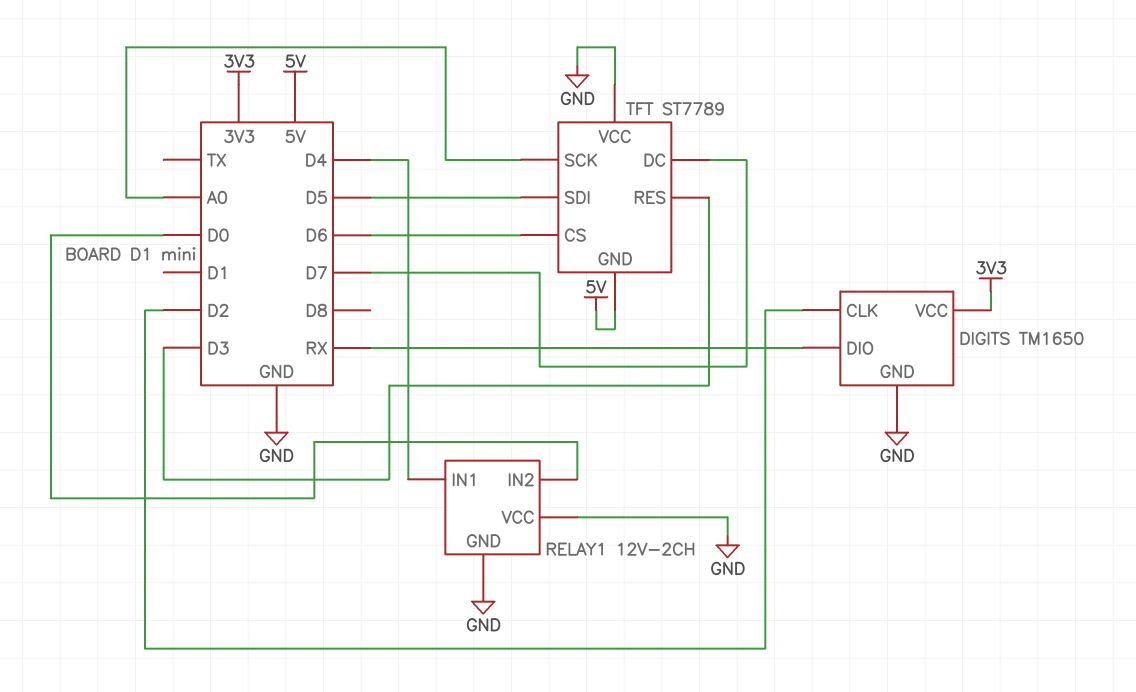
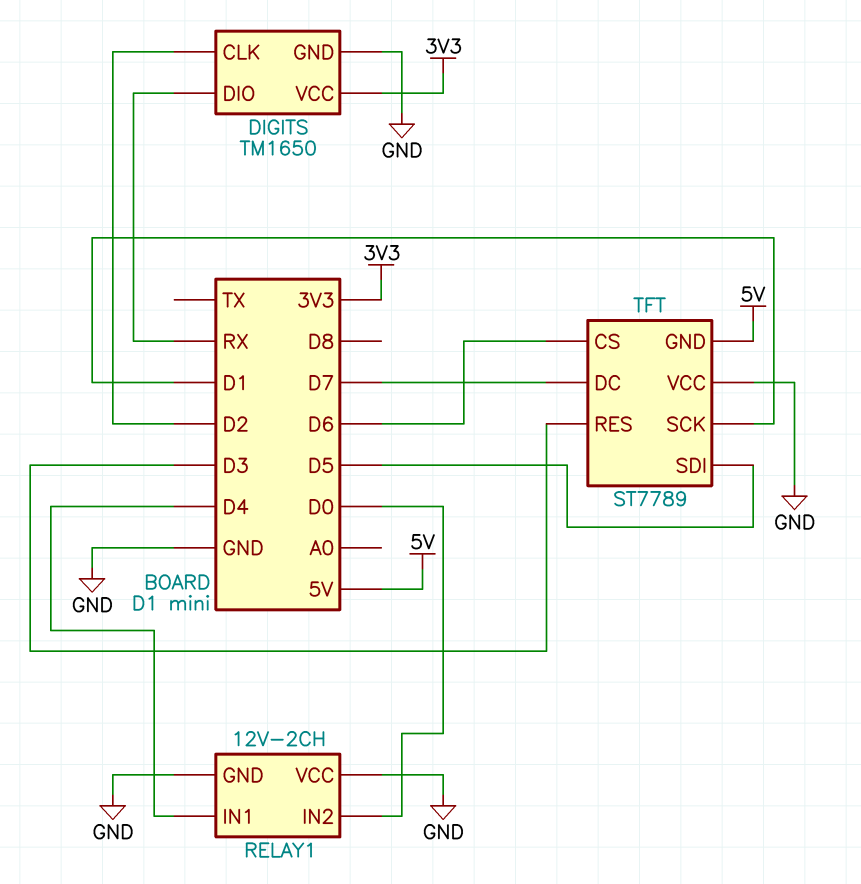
TFT pin SCK: A0 -> D1

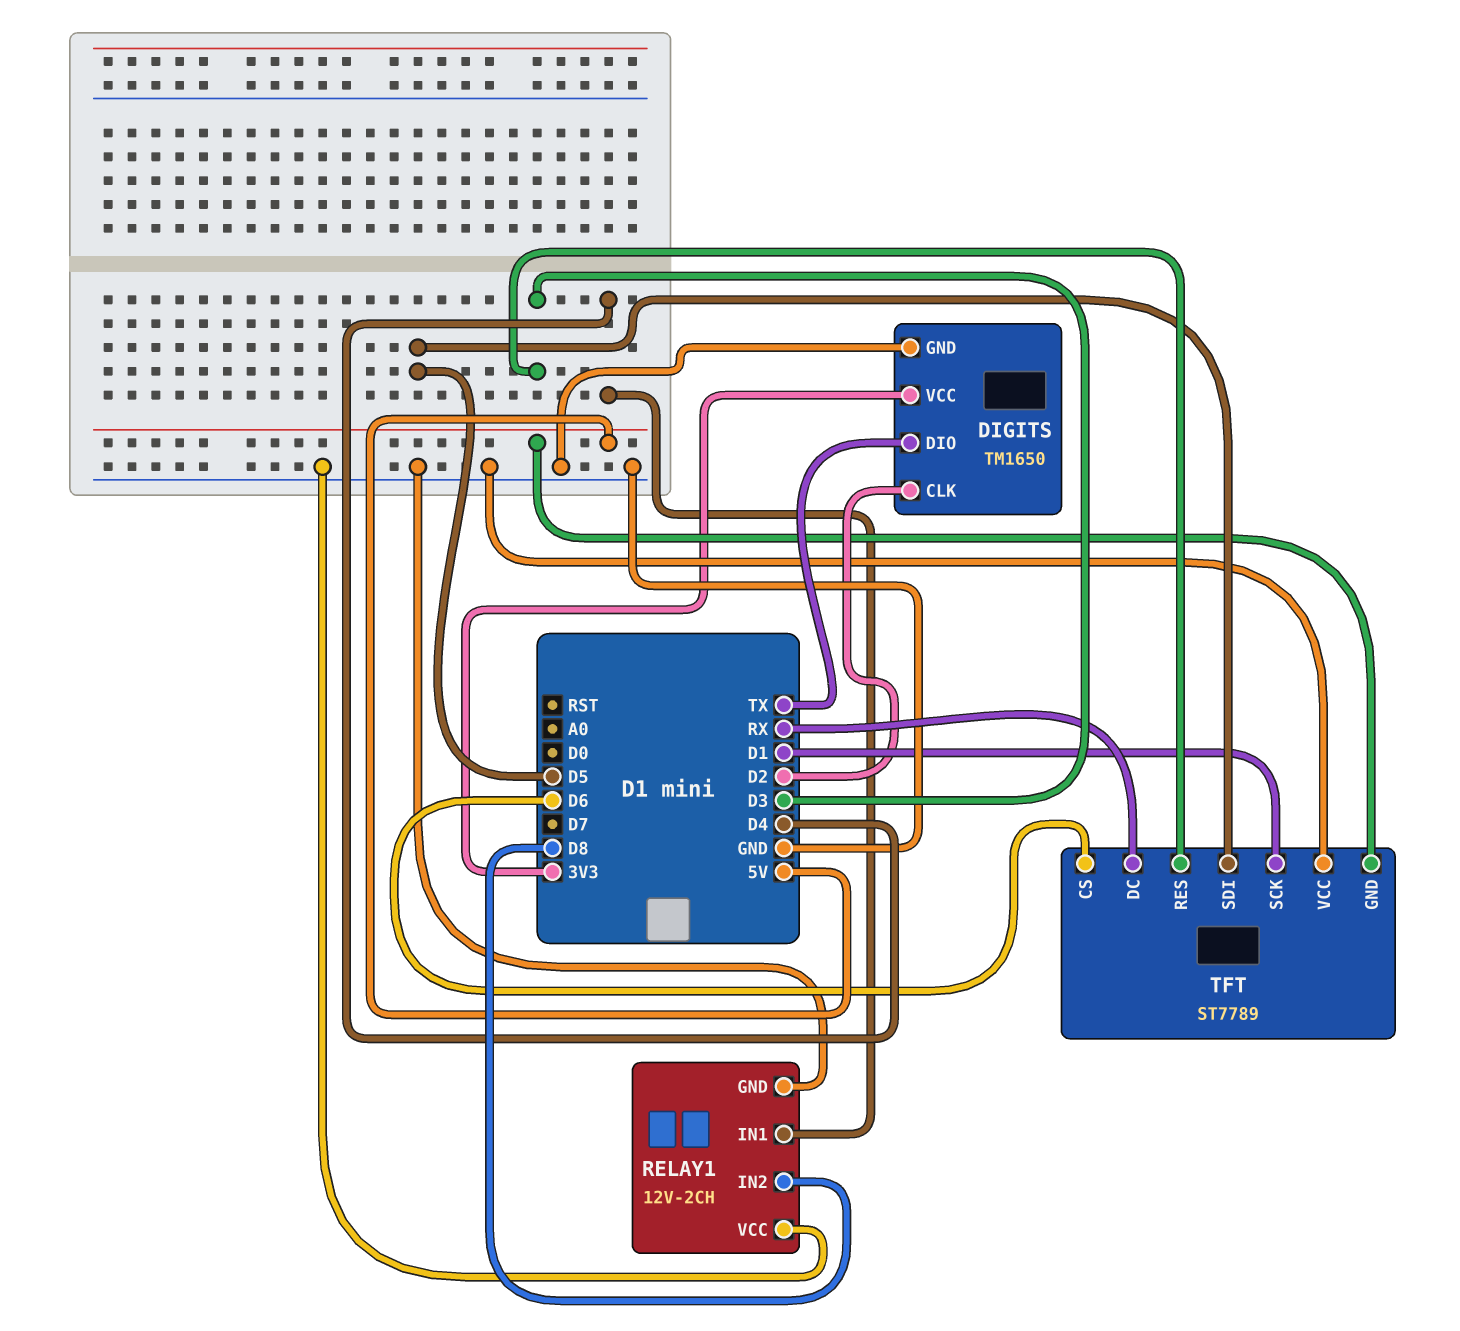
DIGITS pin DIO: RX -> TX
RELAY1 pin IN2: D0 -> D8
TFT pin DC: D7 -> RX

